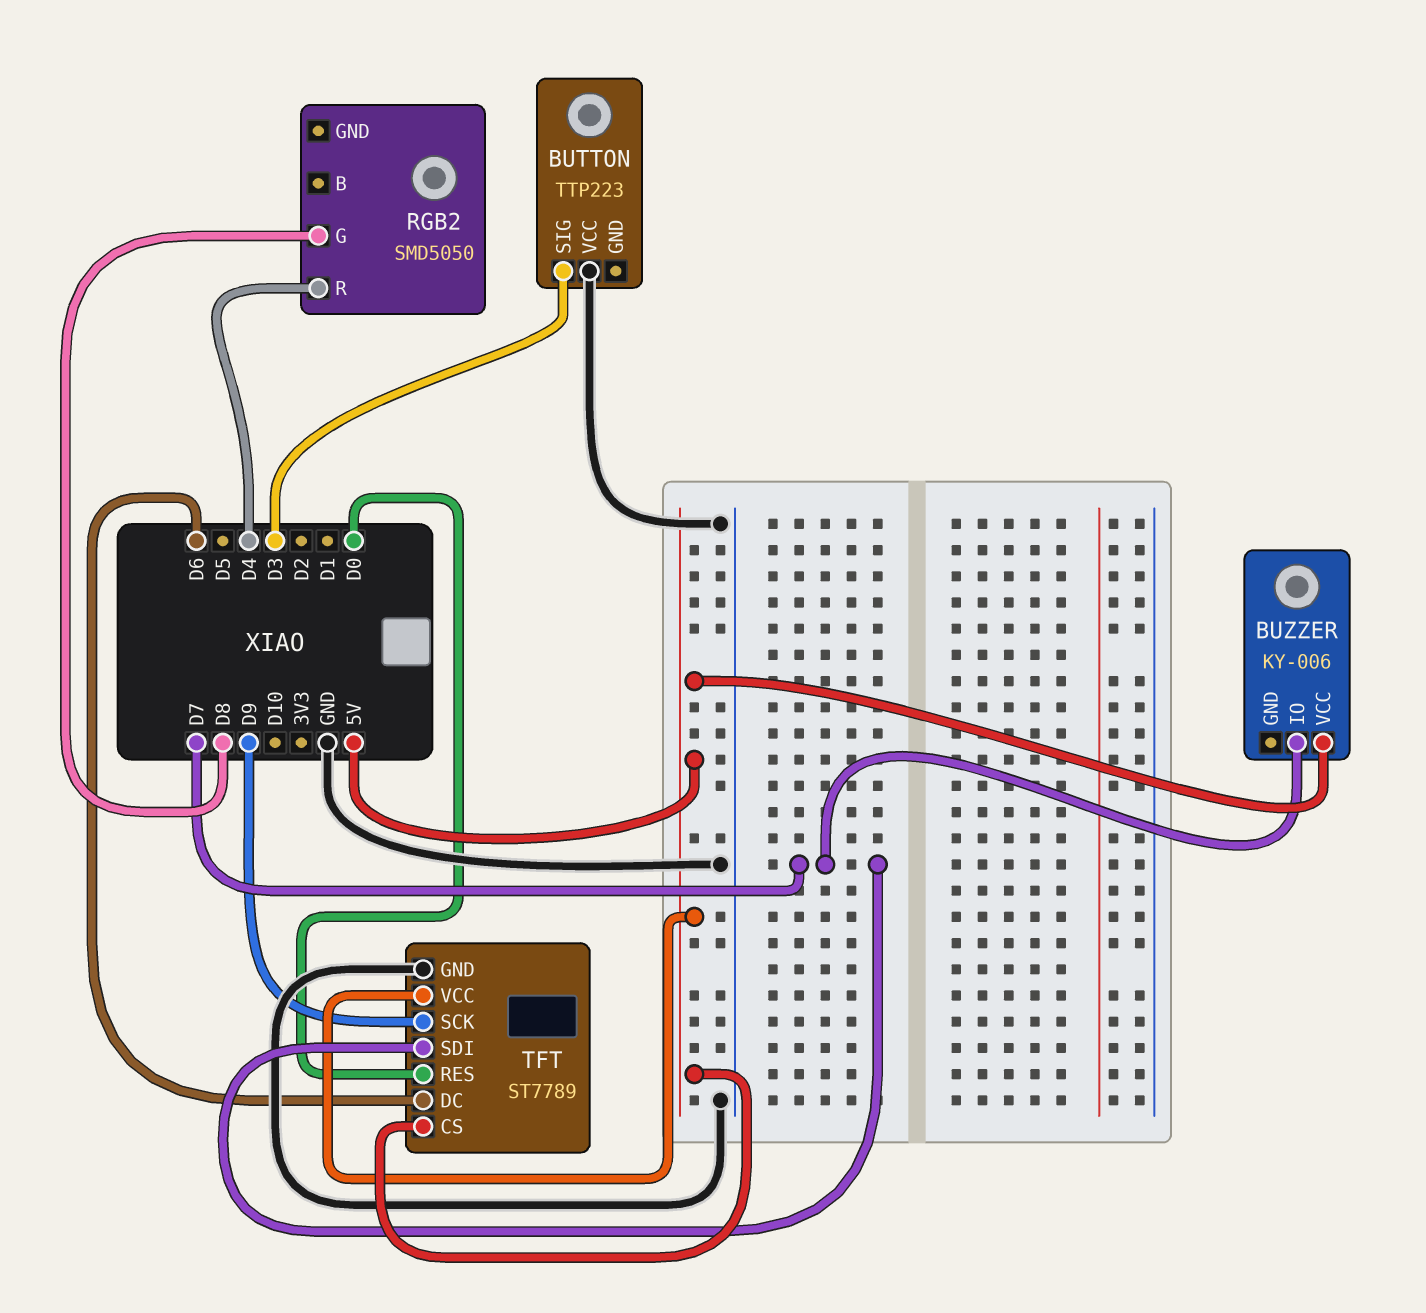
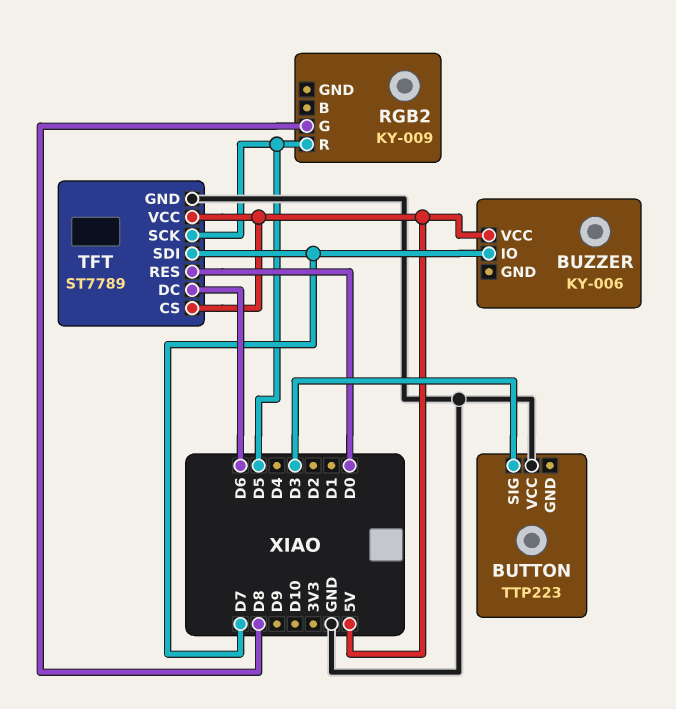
RGB2: SMD5050 -> KY-009
RGB2 pin R: D4 -> D5
TFT pin SCK: D9 -> D5

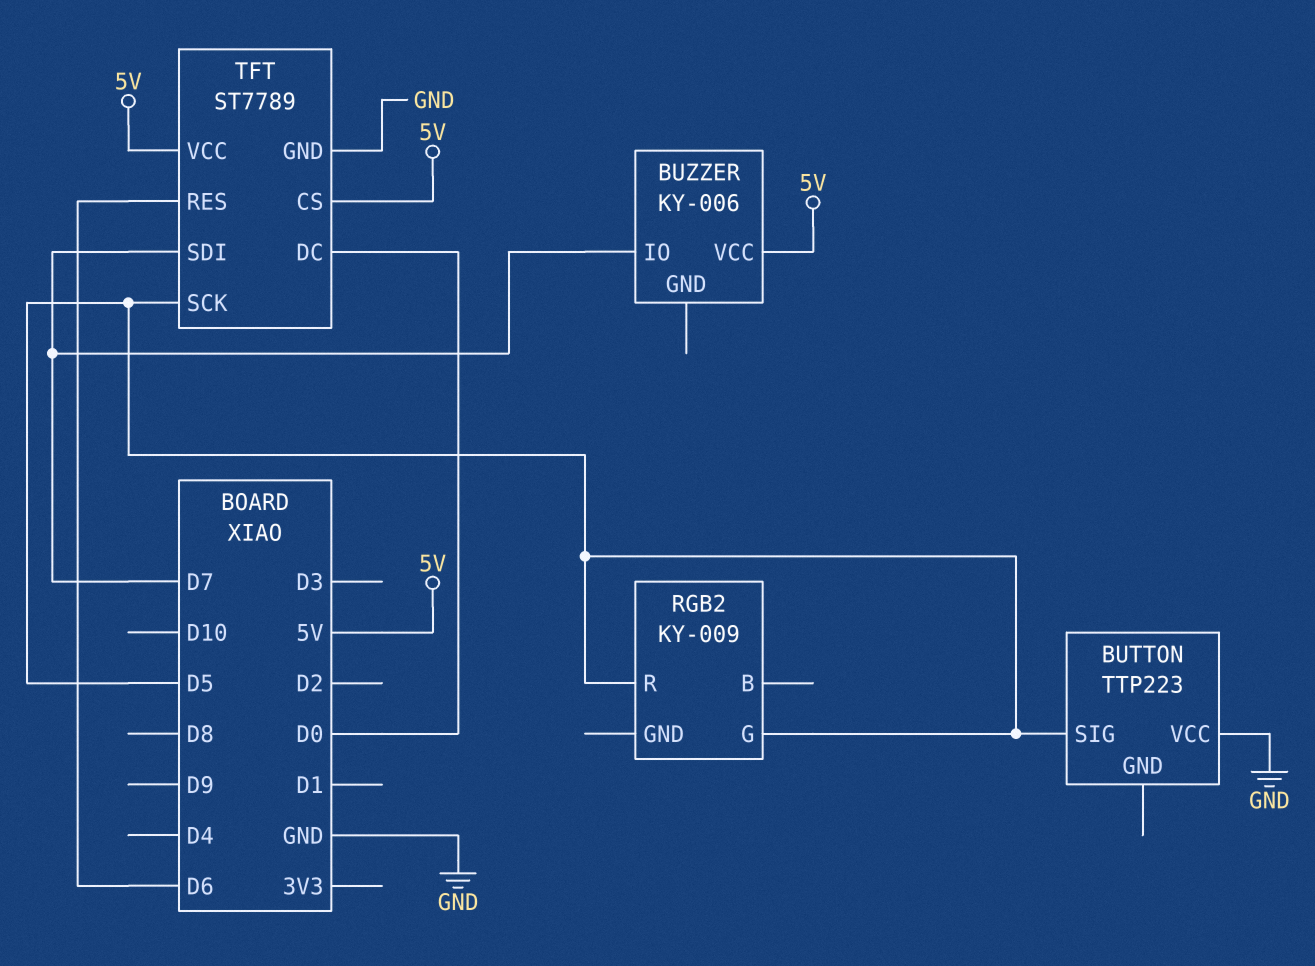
BUTTON pin SIG: D3 -> D5
RGB2 pin G: D8 -> D5
TFT pin DC: D6 -> D0
TFT pin RES: D0 -> D6

